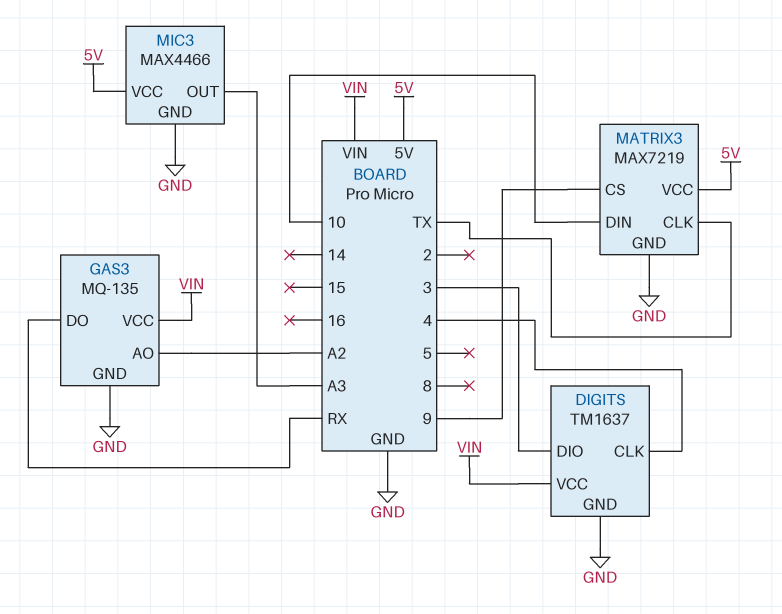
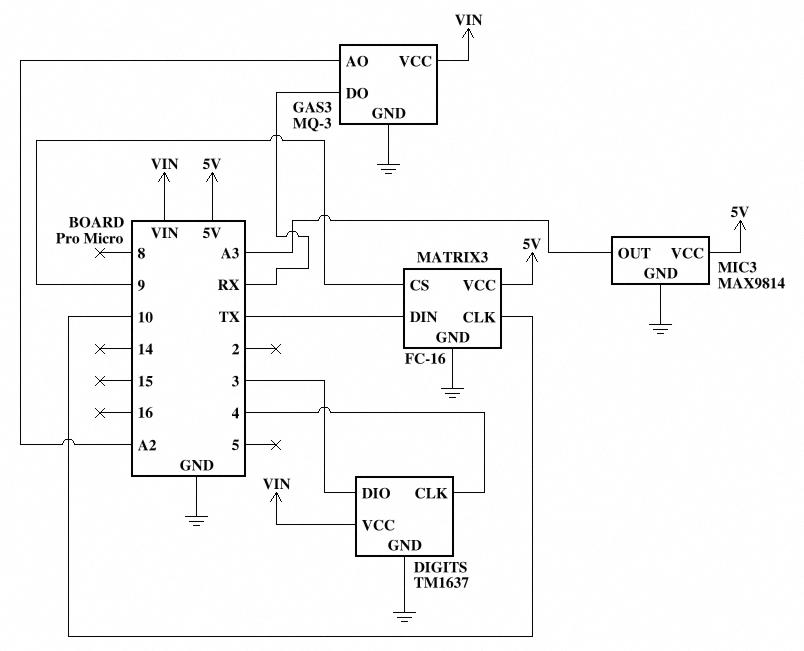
GAS3: MQ-135 -> MQ-3
MATRIX3: MAX7219 -> FC-16
MATRIX3 pin CLK: TX -> 10
MATRIX3 pin DIN: 10 -> TX
MIC3: MAX4466 -> MAX9814

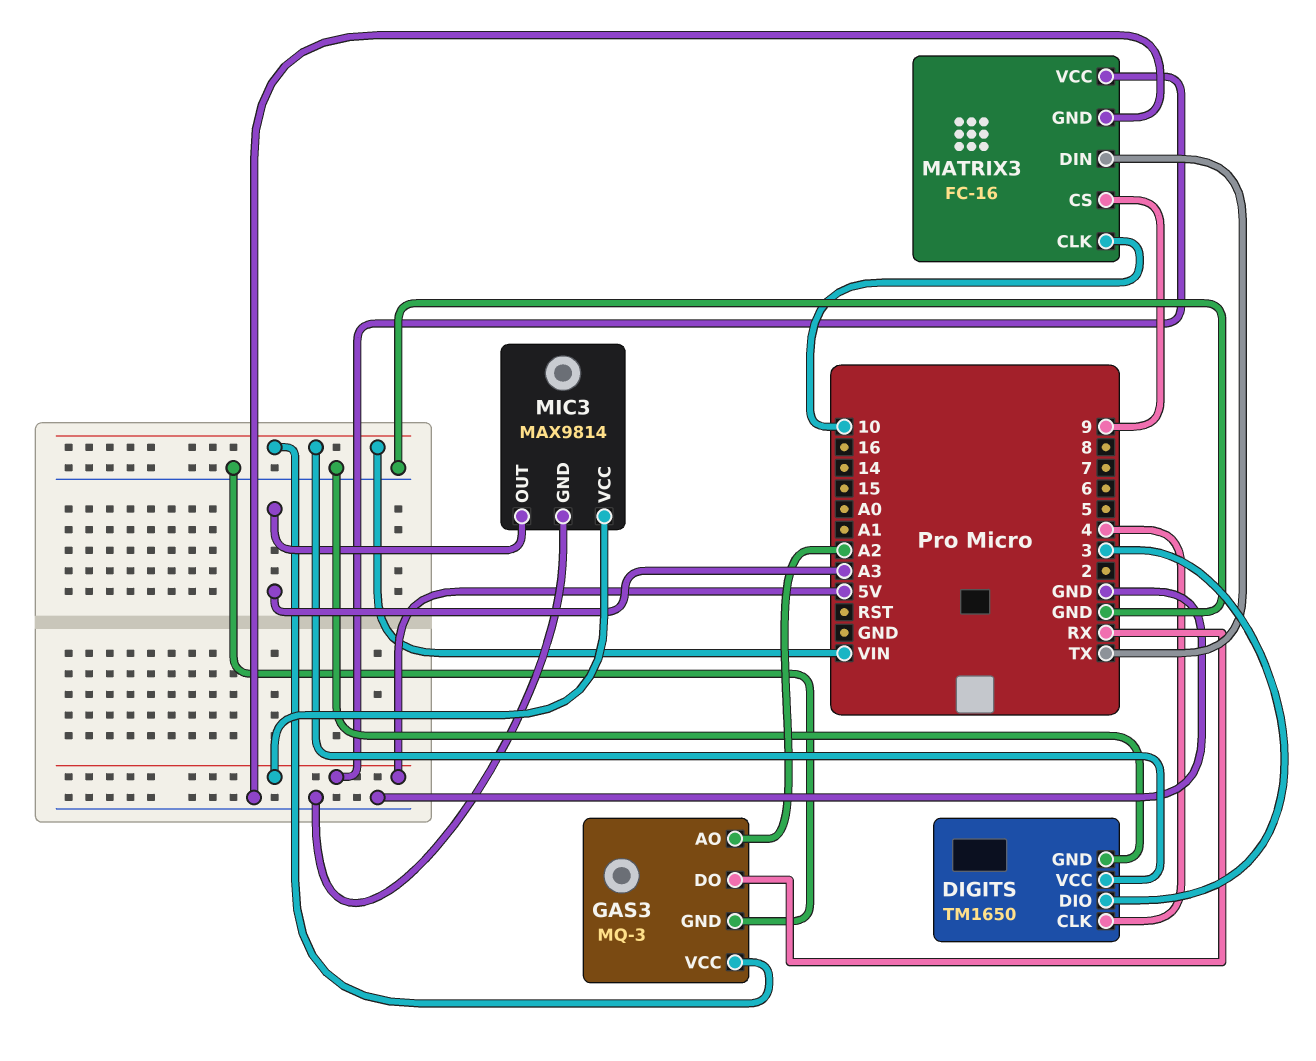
DIGITS: TM1637 -> TM1650

